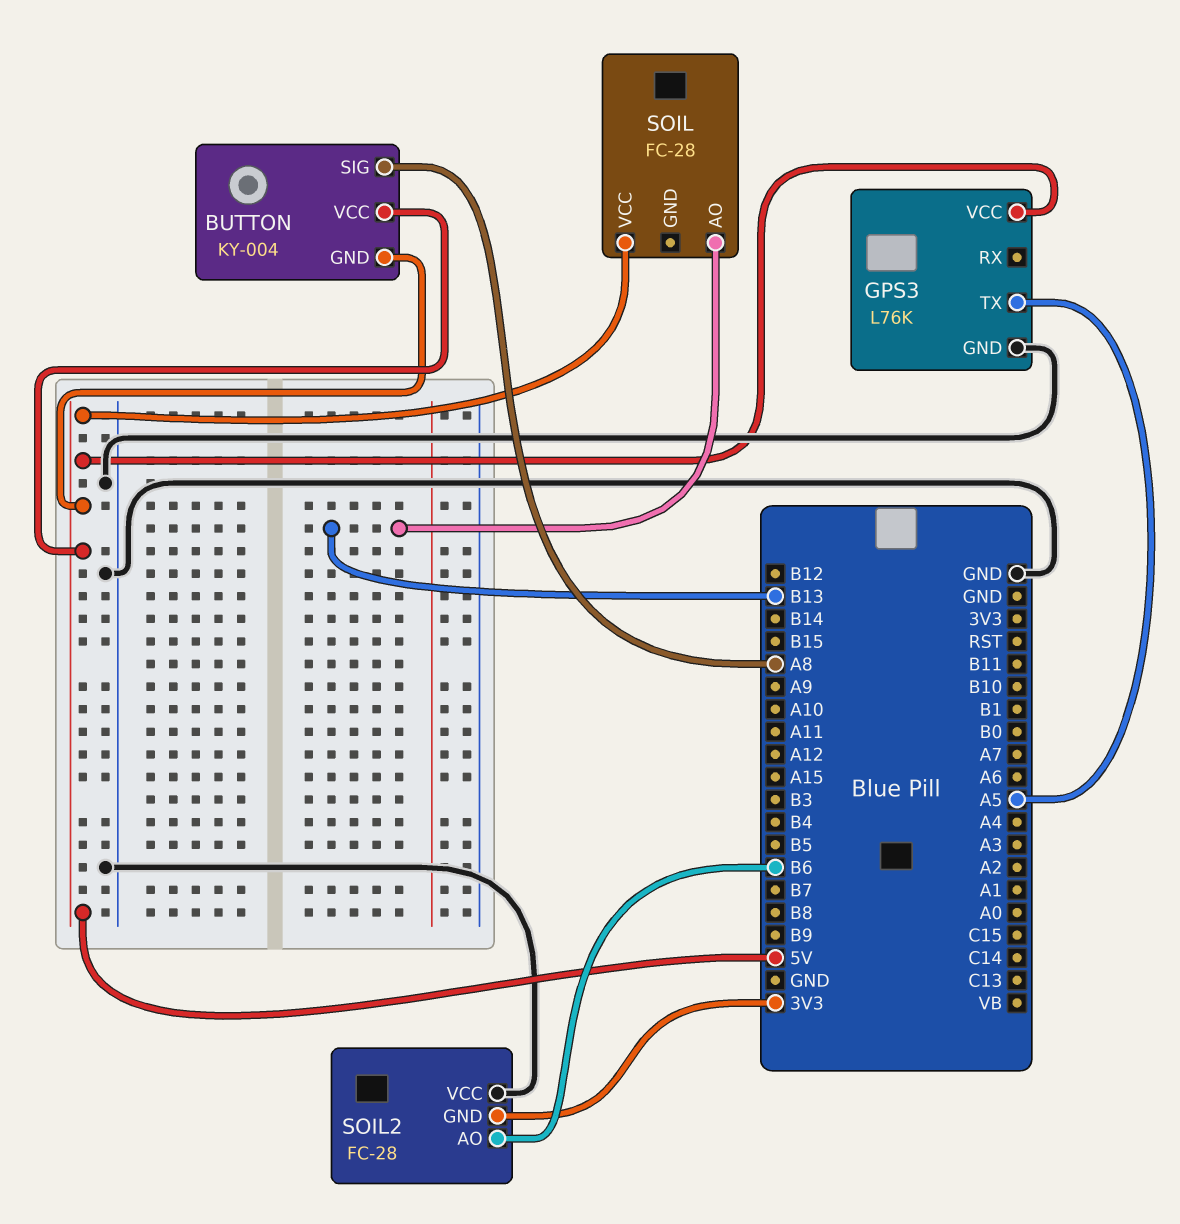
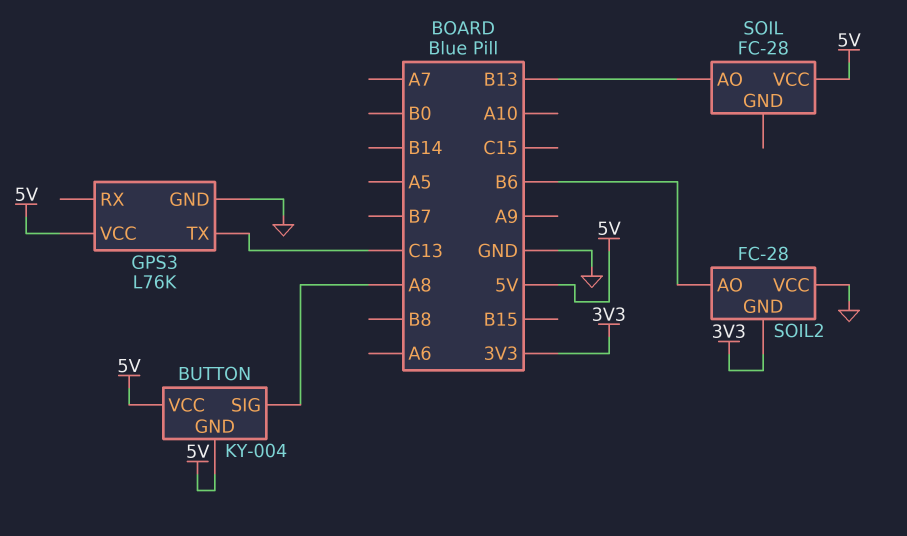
GPS3 pin TX: A5 -> C13

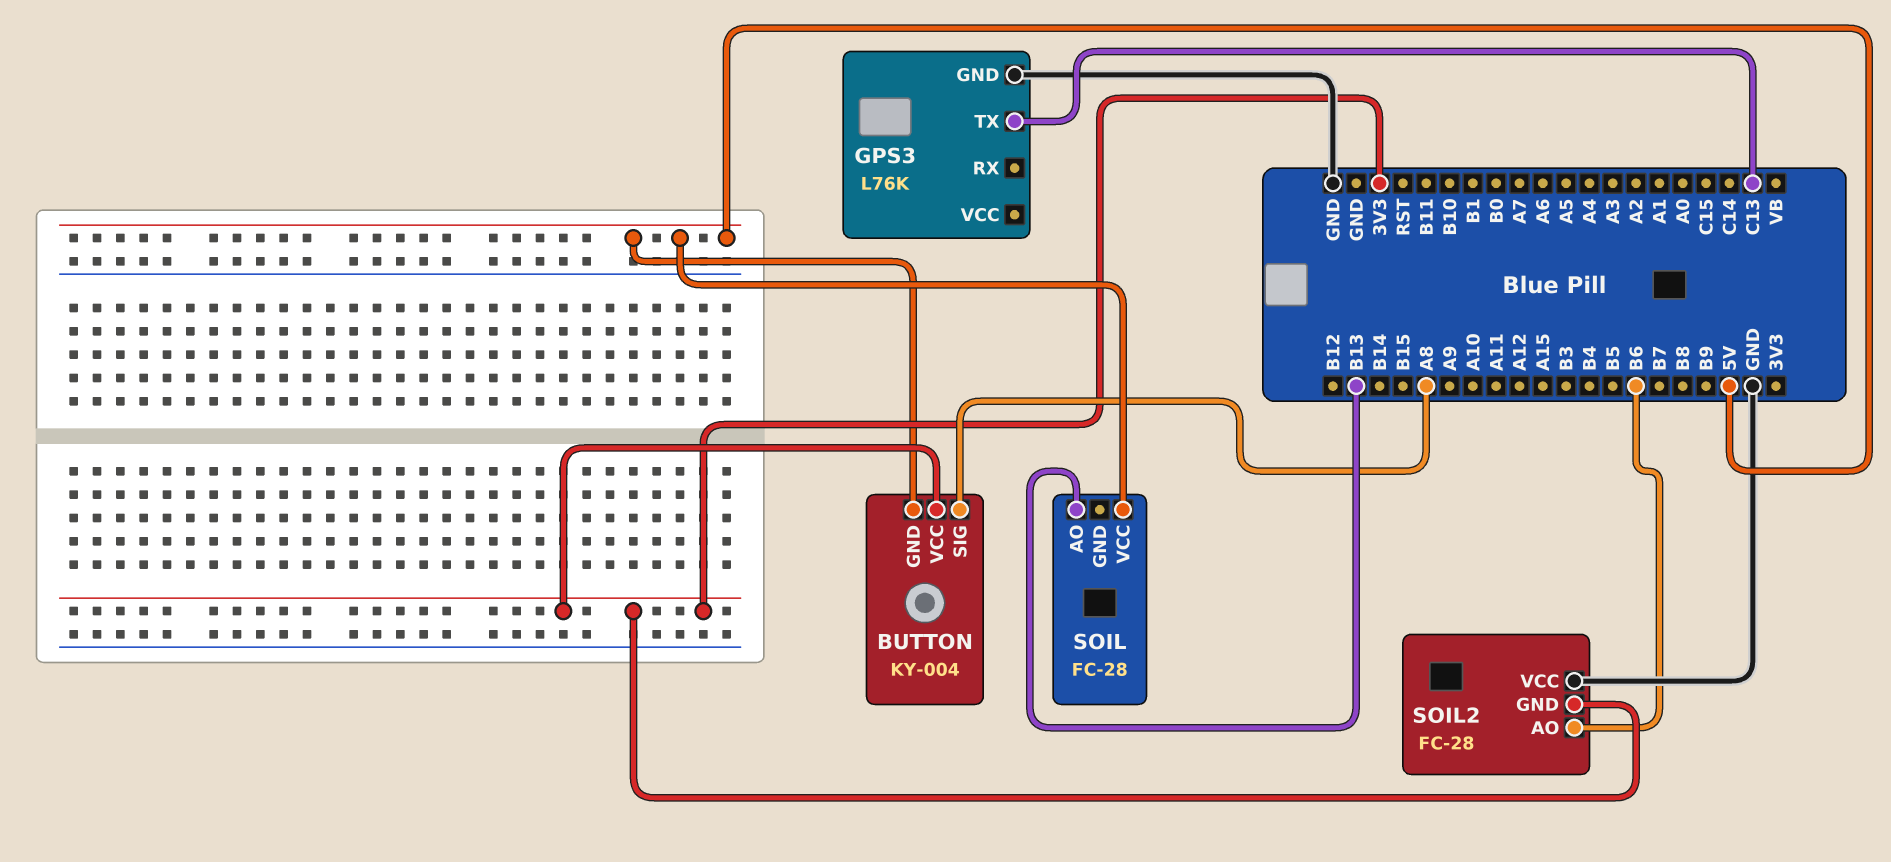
BUTTON pin VCC: 5V -> 3V3
GPS3 pin VCC: 5V -> none

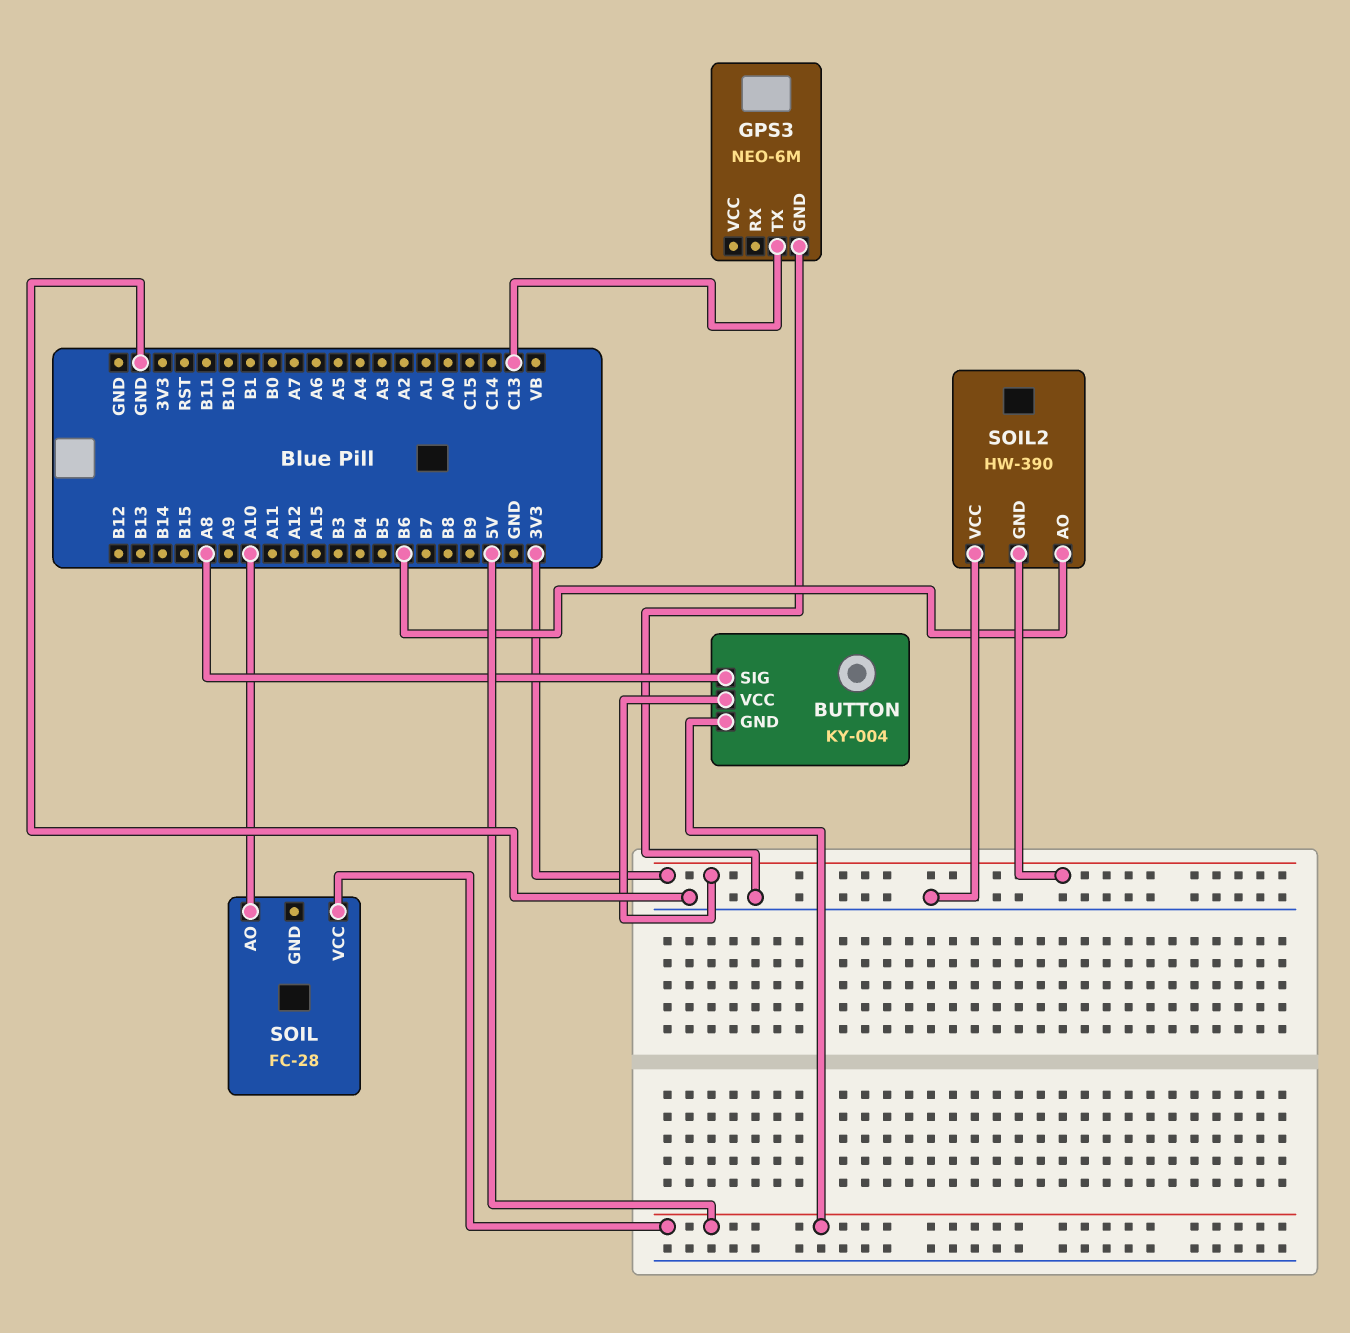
GPS3: L76K -> NEO-6M
SOIL pin AO: B13 -> A10
SOIL2: FC-28 -> HW-390

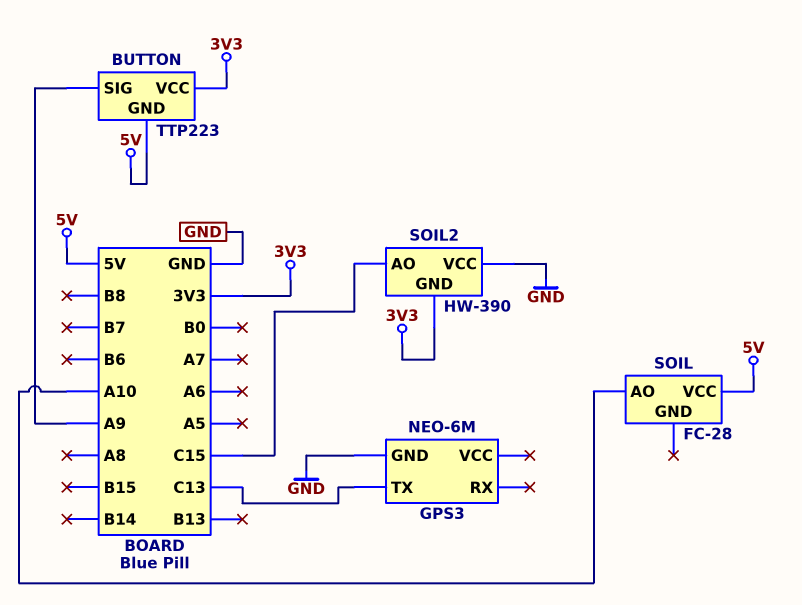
BUTTON: KY-004 -> TTP223
BUTTON pin SIG: A8 -> A9
SOIL2 pin AO: B6 -> C15

